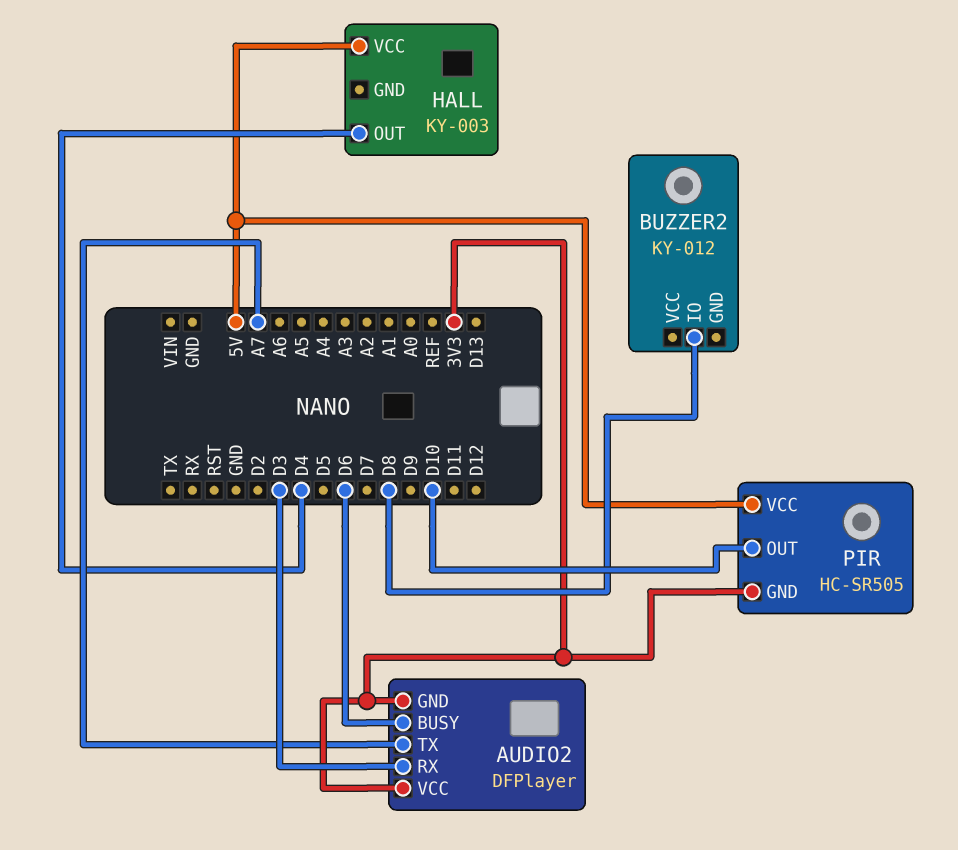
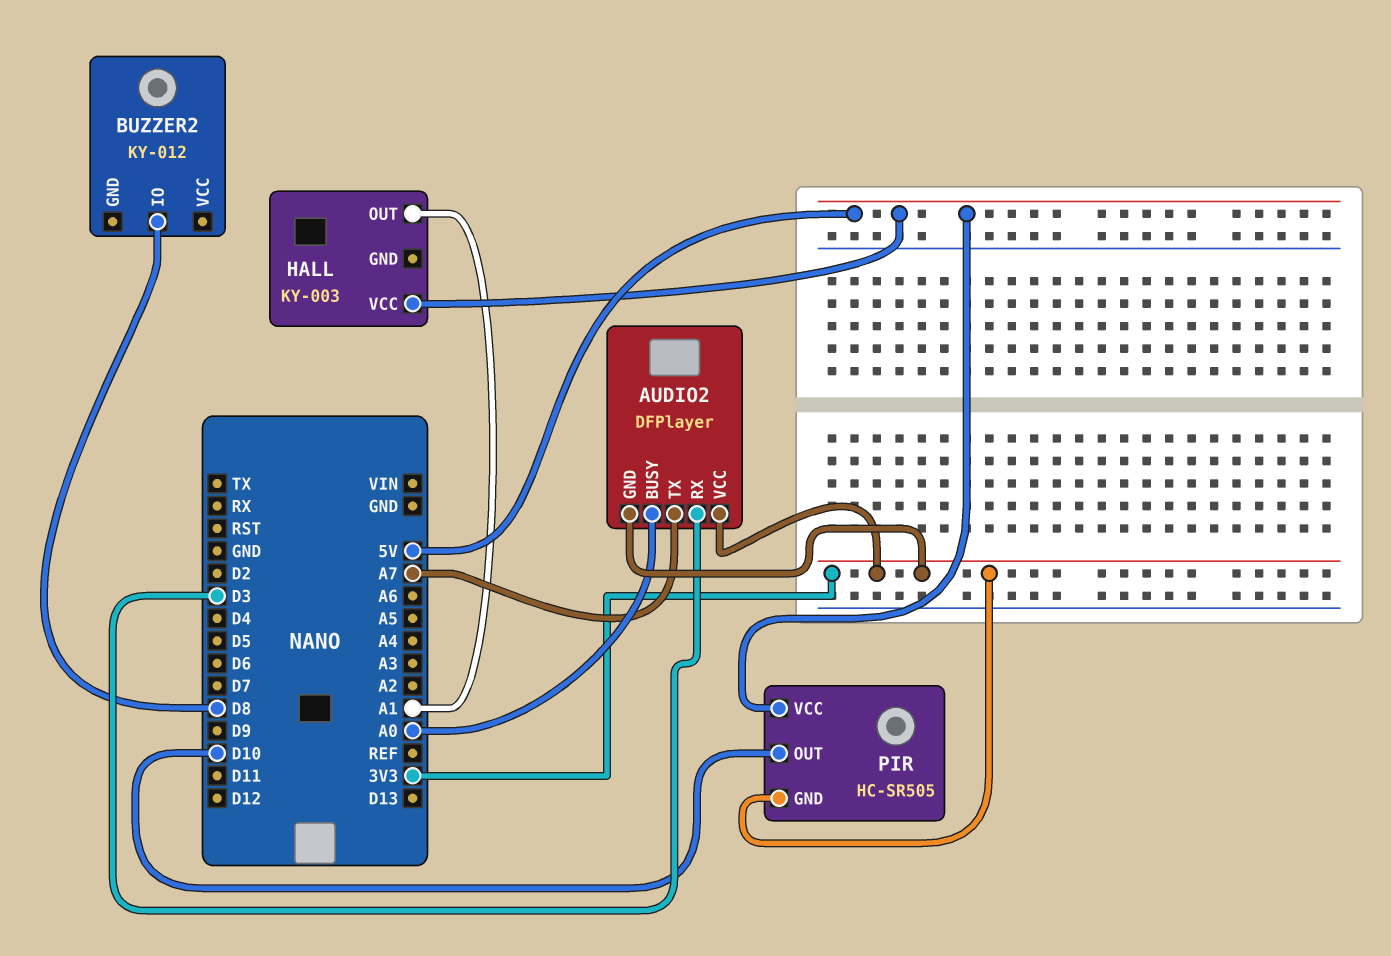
AUDIO2 pin BUSY: D6 -> A0
HALL pin OUT: D4 -> A1

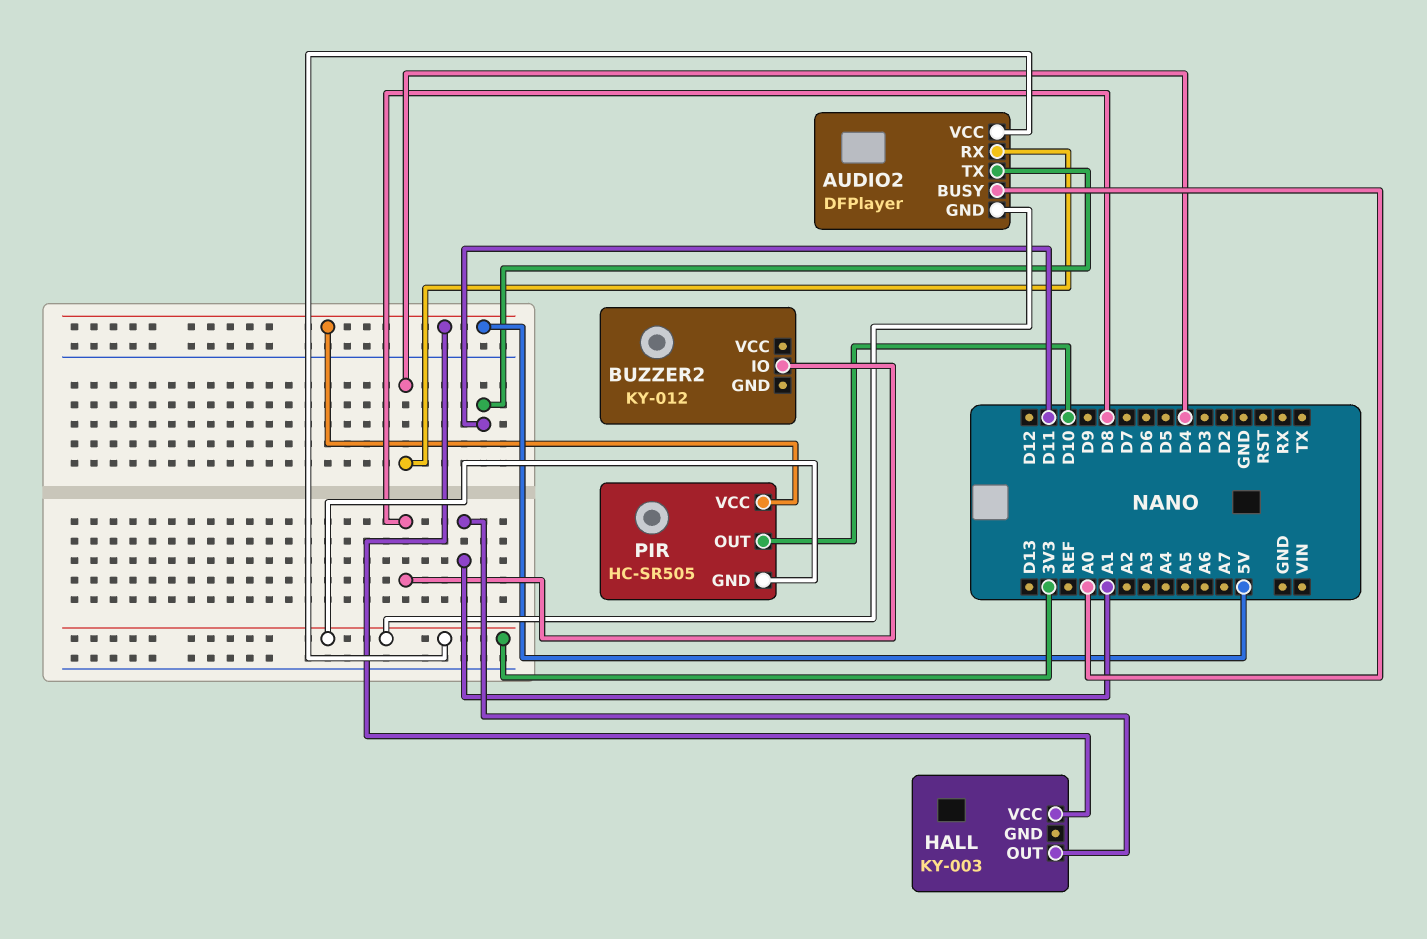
AUDIO2 pin RX: D3 -> D4
AUDIO2 pin TX: A7 -> D11

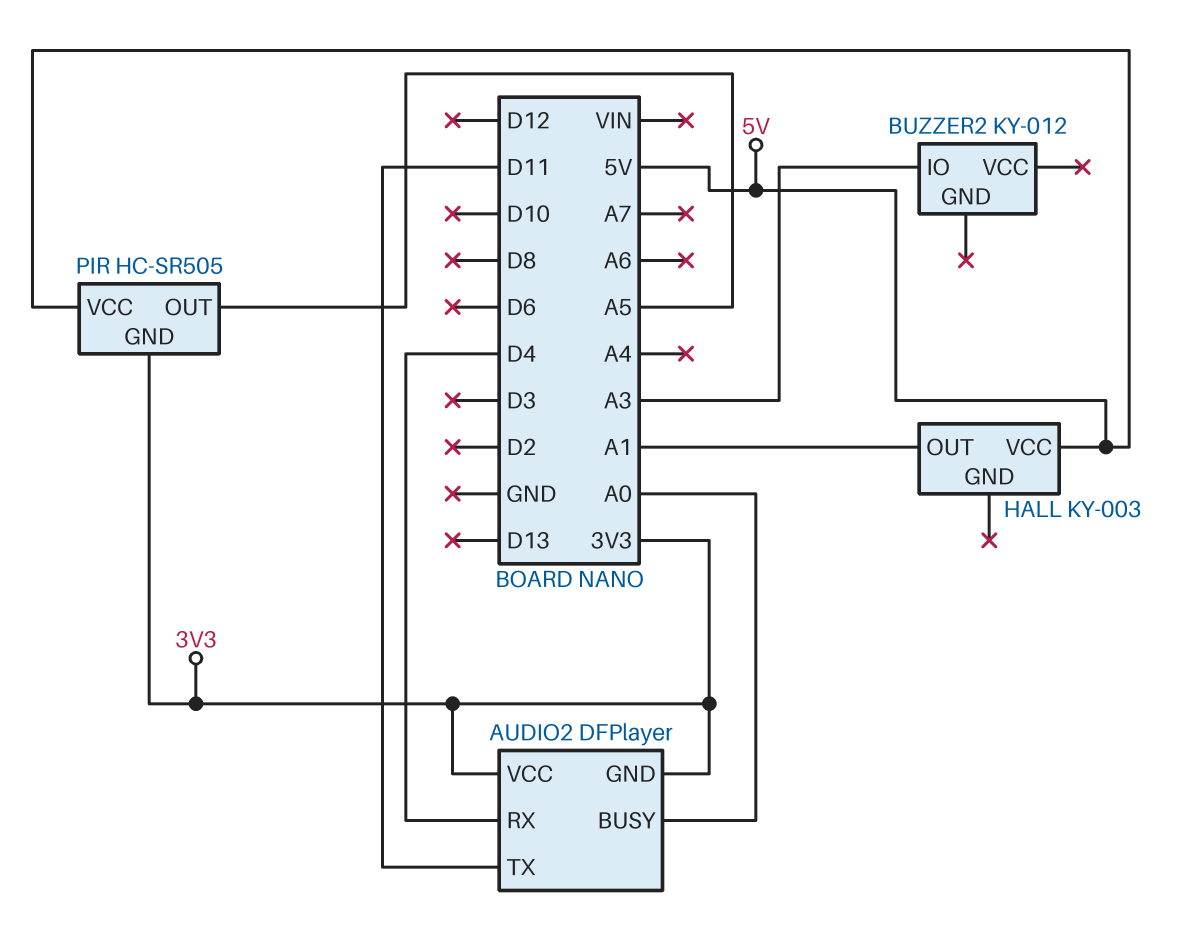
BUZZER2 pin IO: D8 -> A3
PIR pin OUT: D10 -> A5

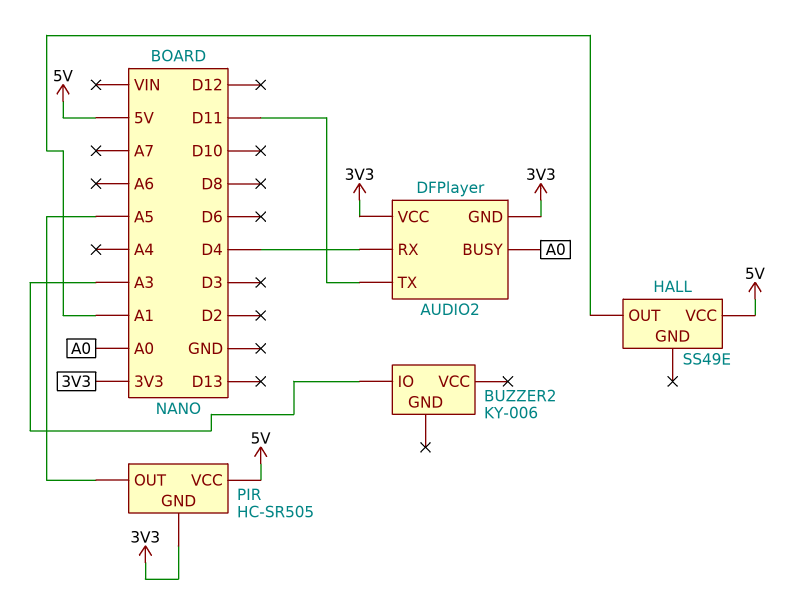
BUZZER2: KY-012 -> KY-006
HALL: KY-003 -> SS49E

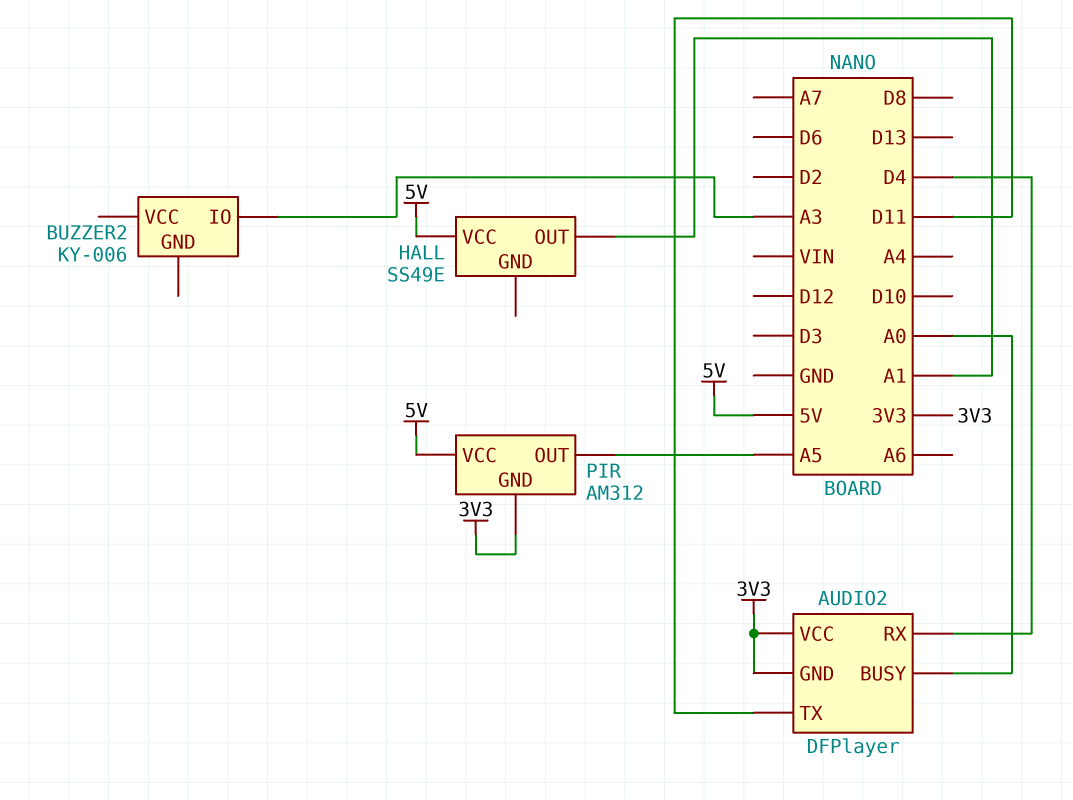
PIR: HC-SR505 -> AM312

